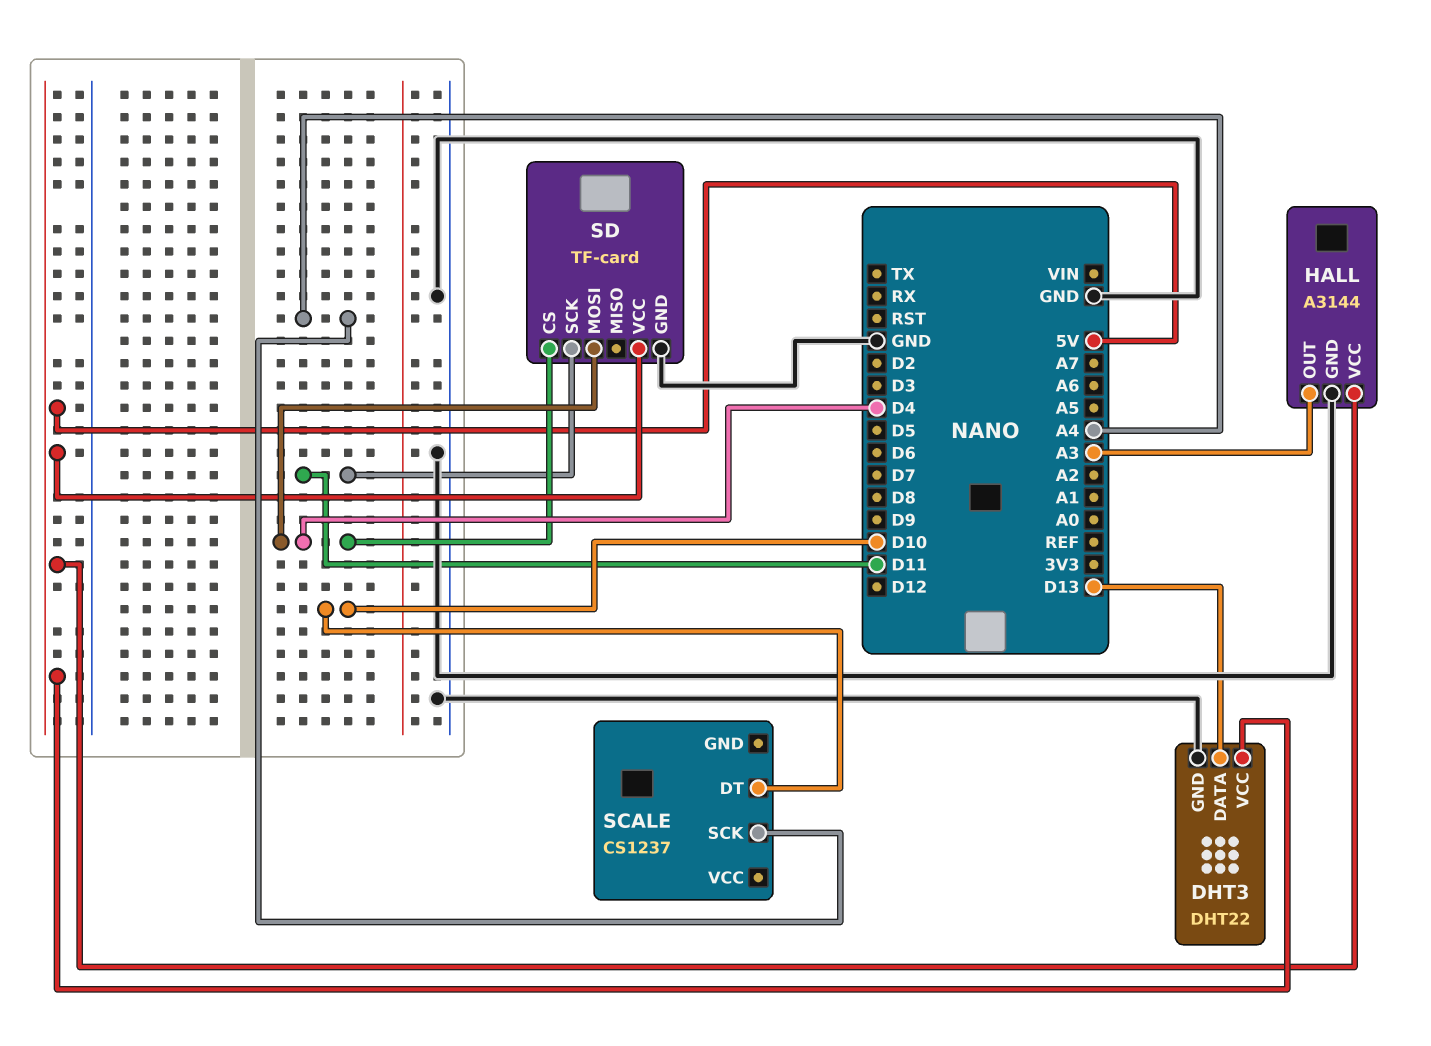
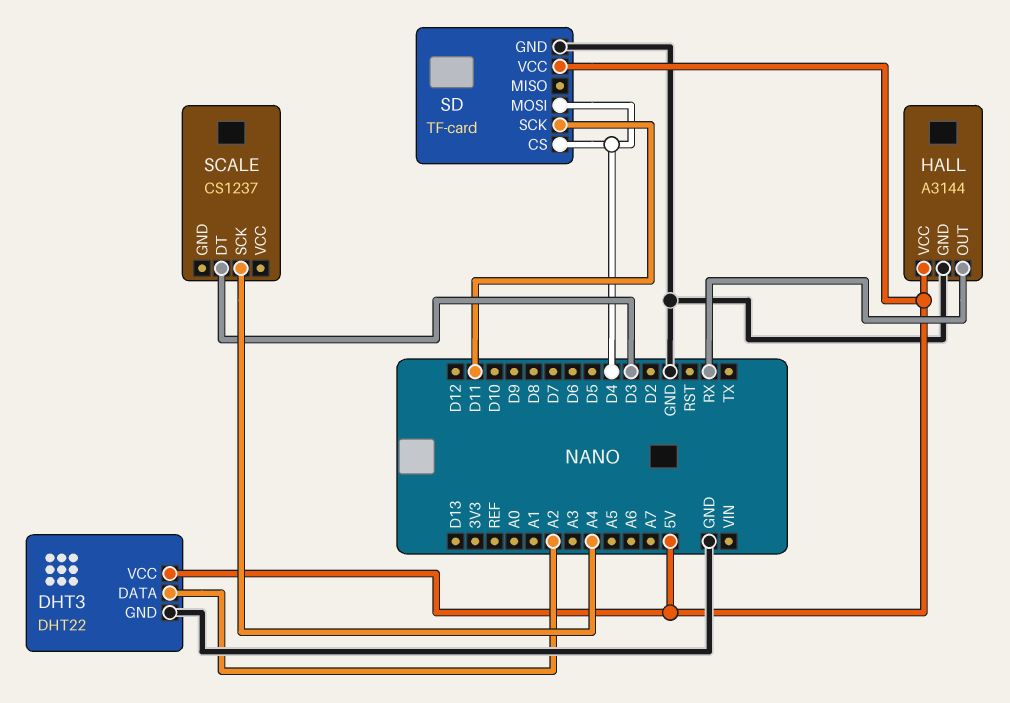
DHT3 pin DATA: D13 -> A2
HALL pin OUT: A3 -> RX
SCALE pin DT: D10 -> D3

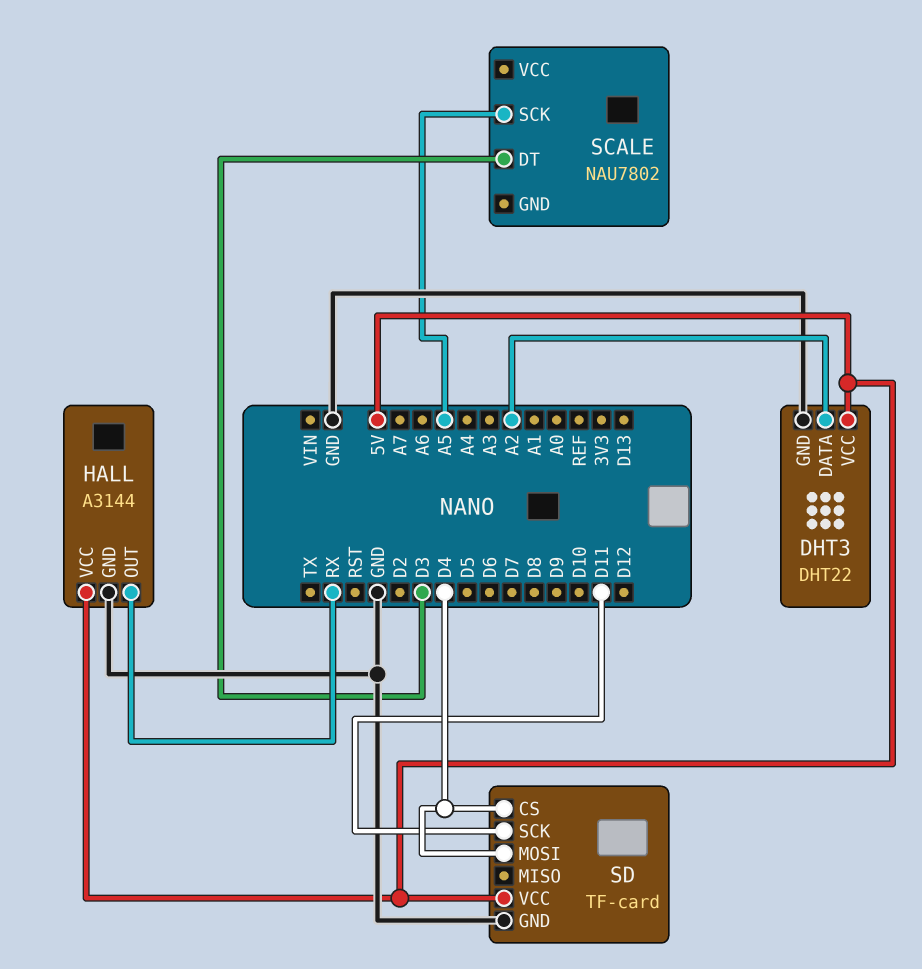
SCALE: CS1237 -> NAU7802
SCALE pin SCK: A4 -> A5

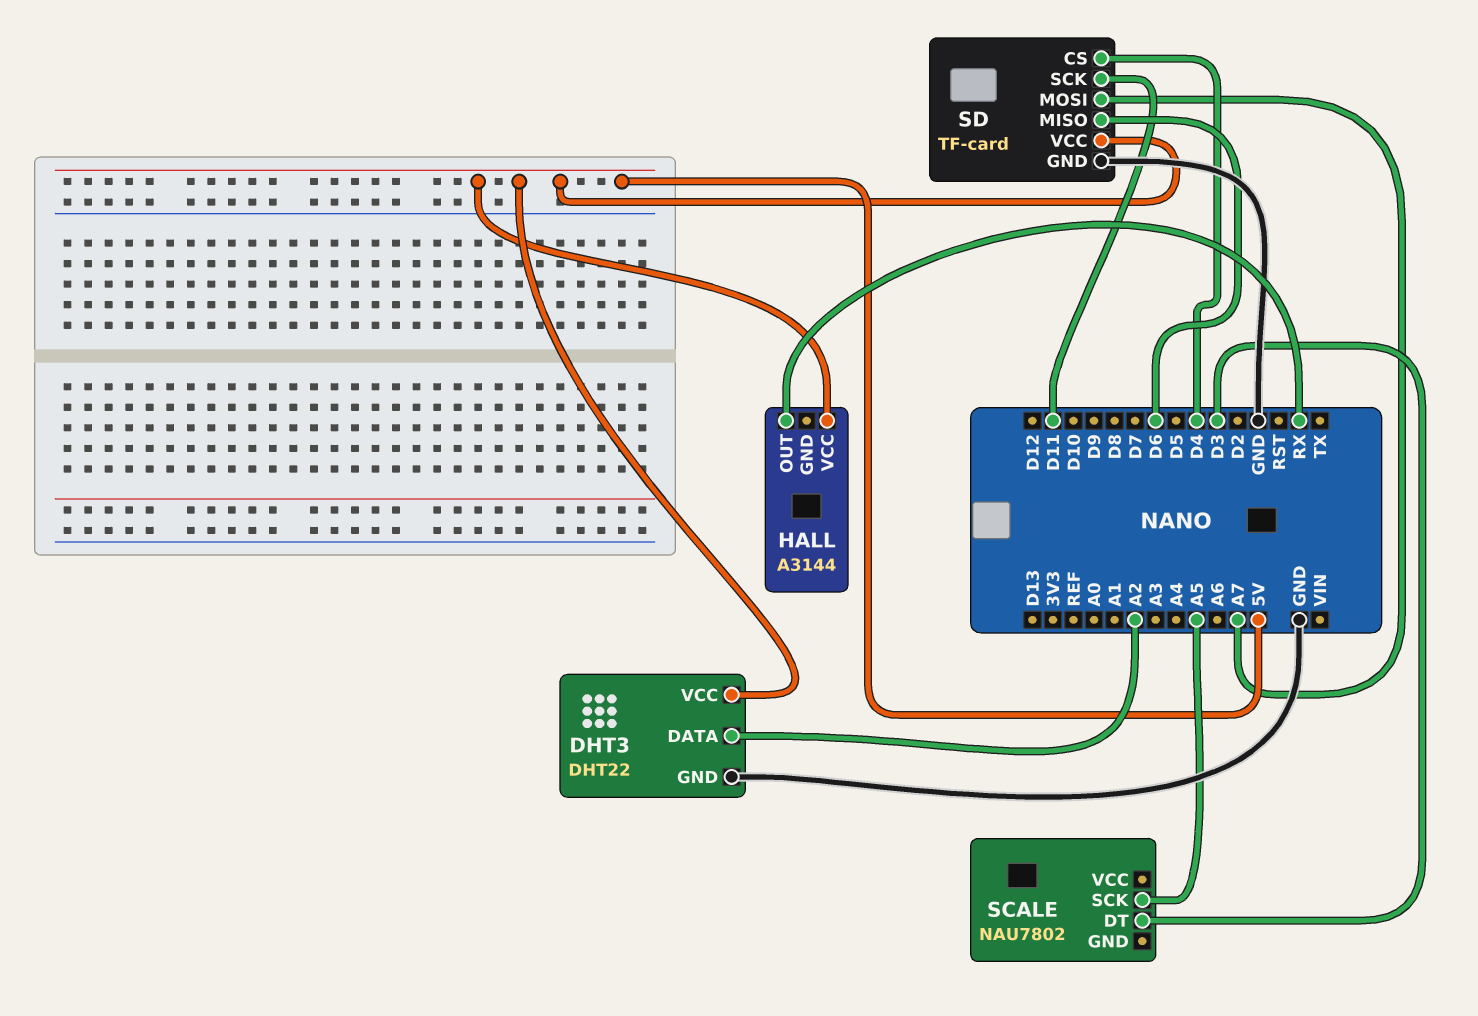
HALL pin GND: GND -> none
SD pin MISO: none -> D6
SD pin MOSI: D4 -> A7

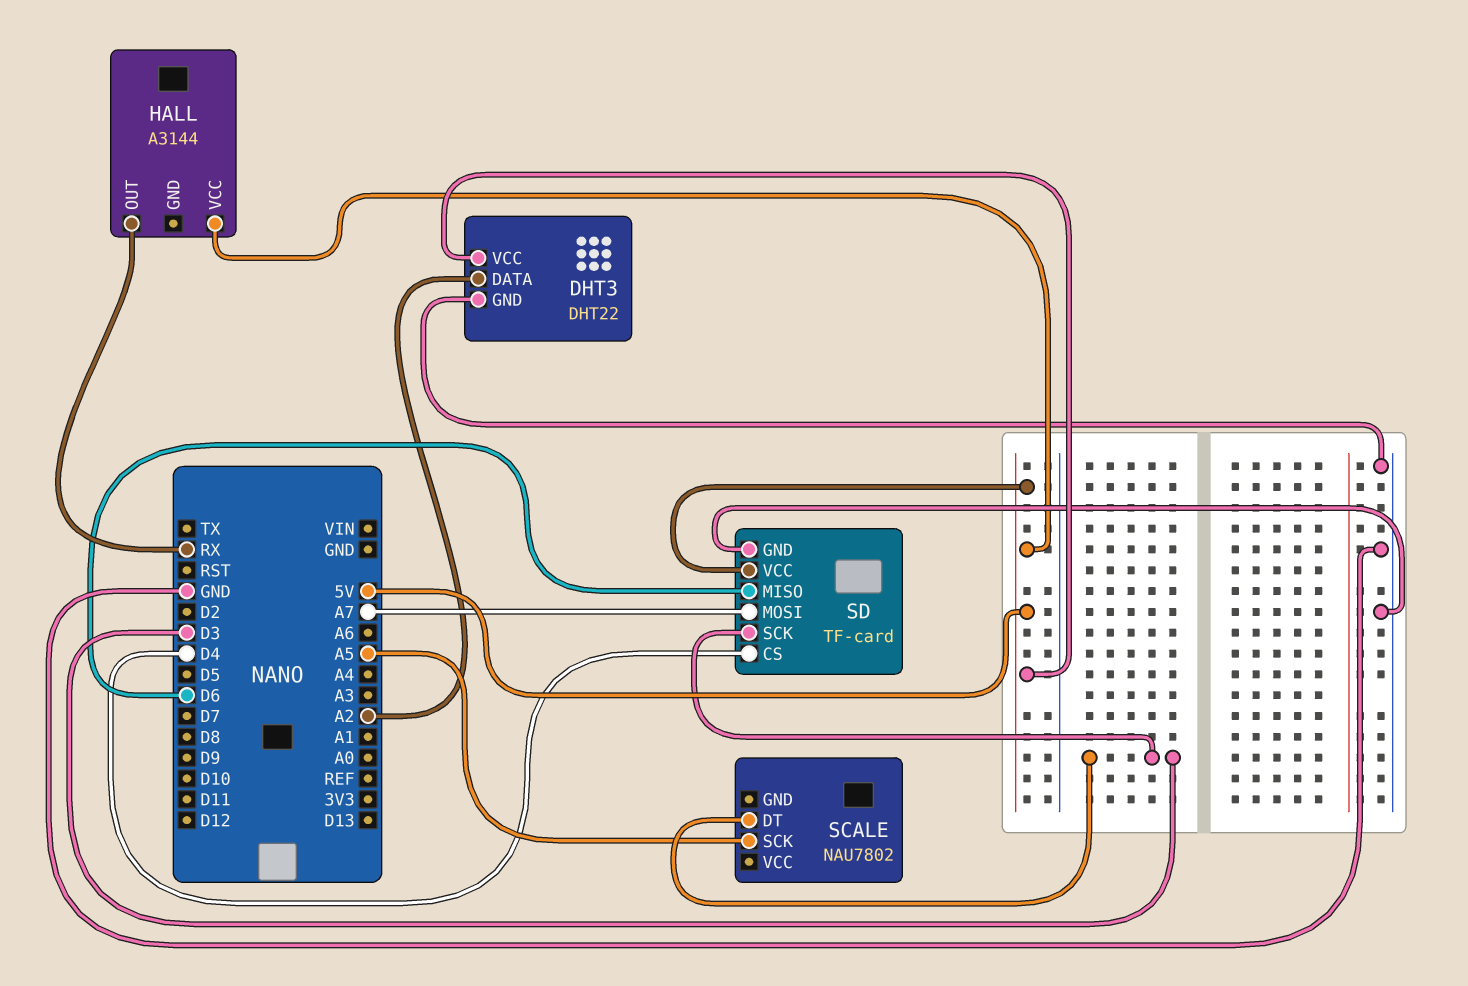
SD pin SCK: D11 -> D3

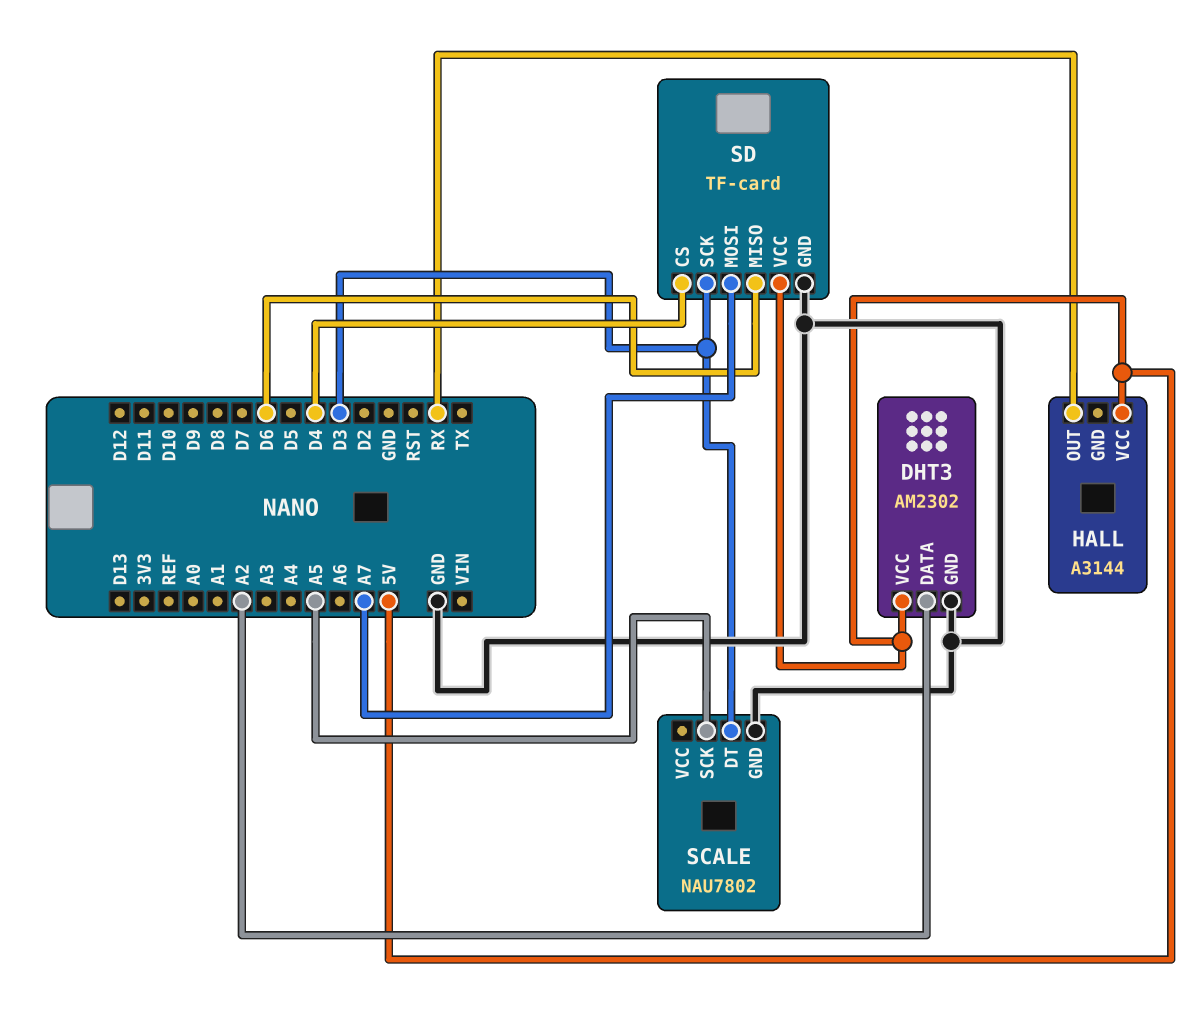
DHT3: DHT22 -> AM2302
SCALE pin GND: none -> GND

